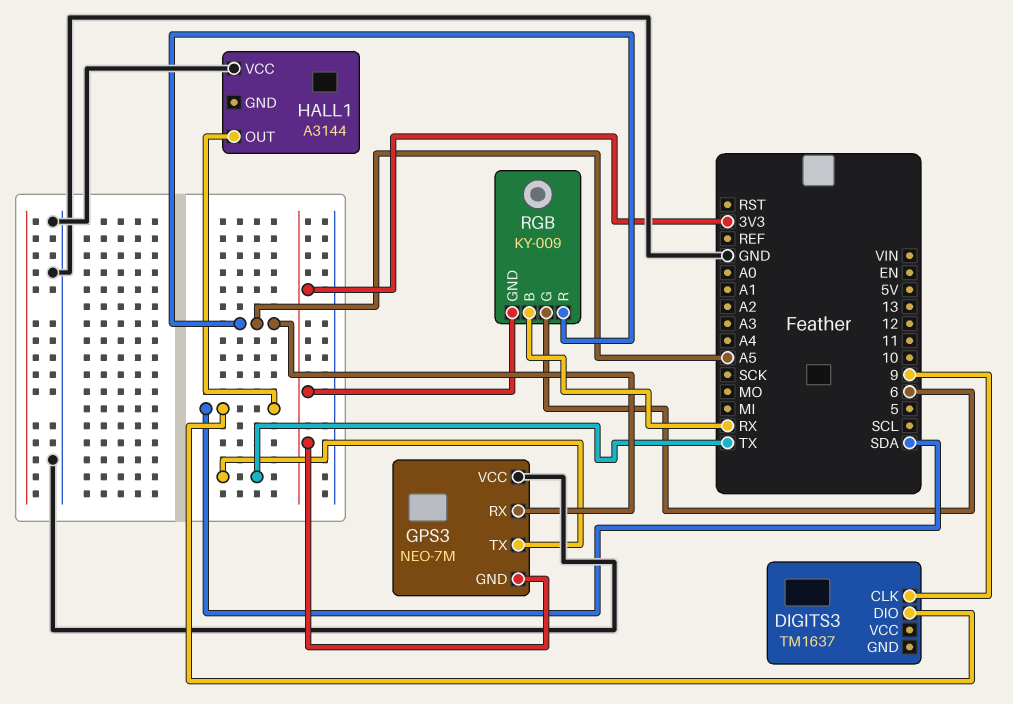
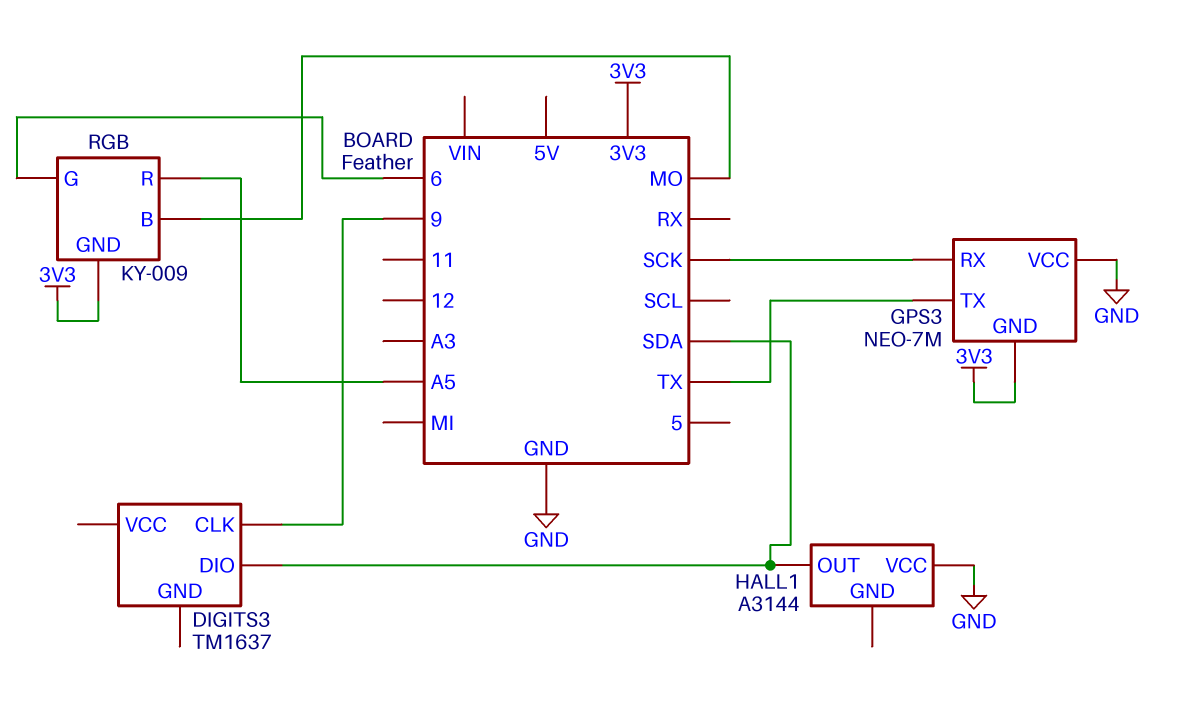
GPS3 pin RX: A5 -> SCK
RGB pin B: RX -> MO

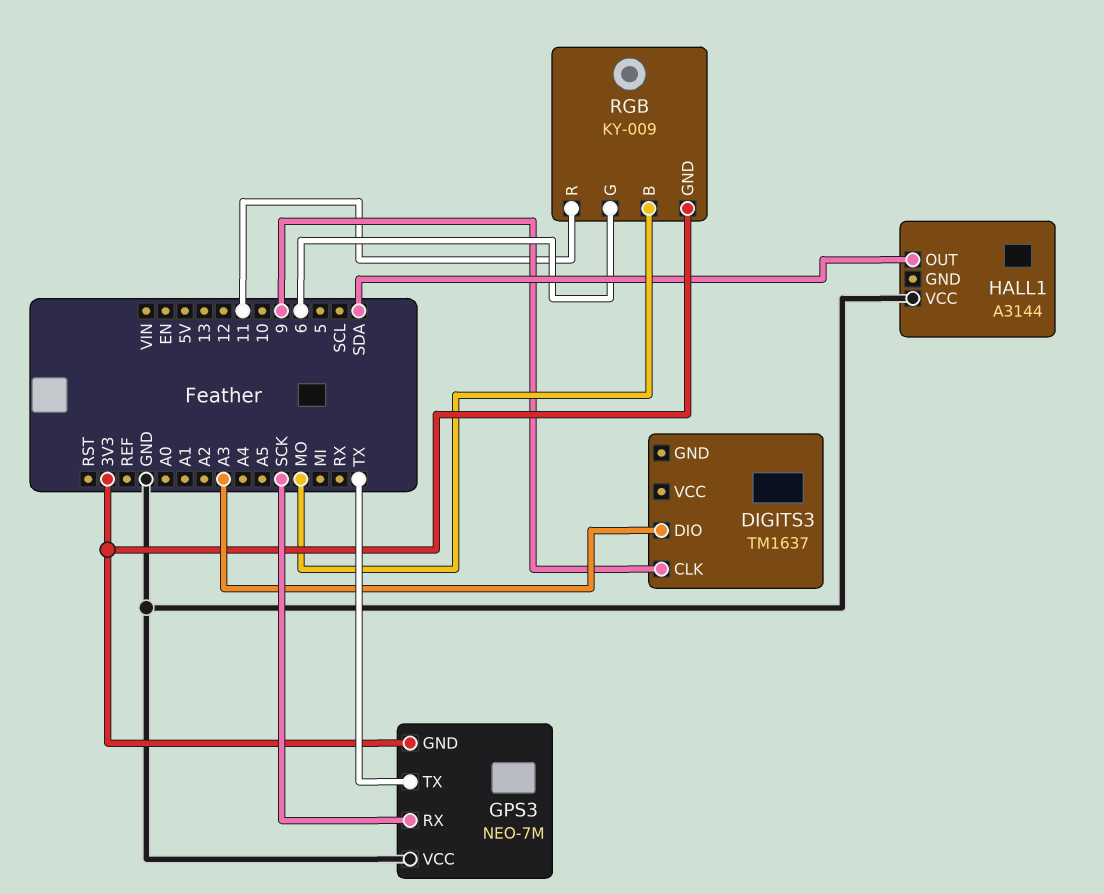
DIGITS3 pin DIO: SDA -> A3
RGB pin R: A5 -> 11

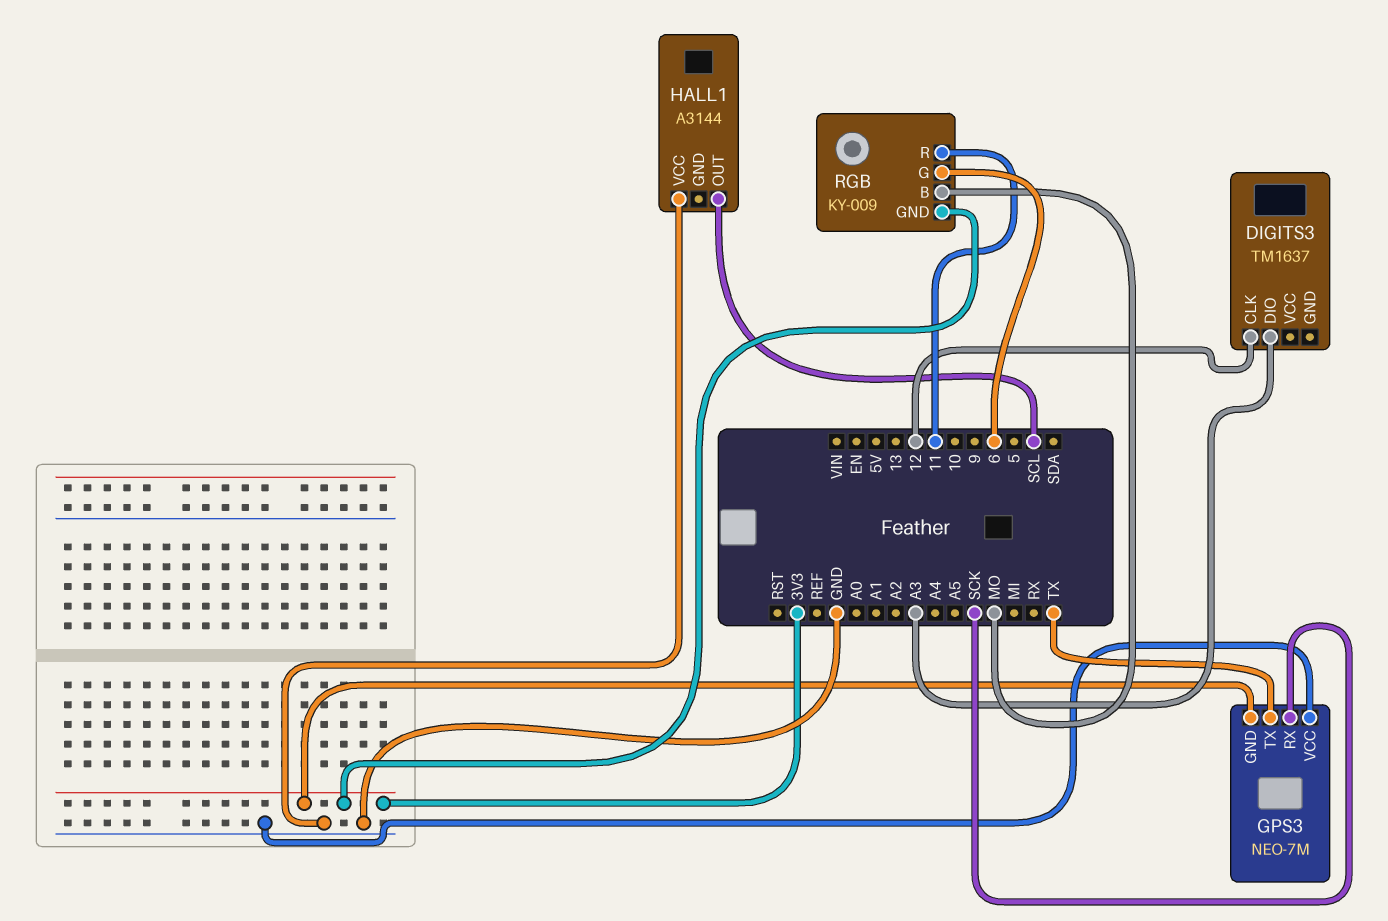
DIGITS3 pin CLK: 9 -> 12
HALL1 pin OUT: SDA -> SCL

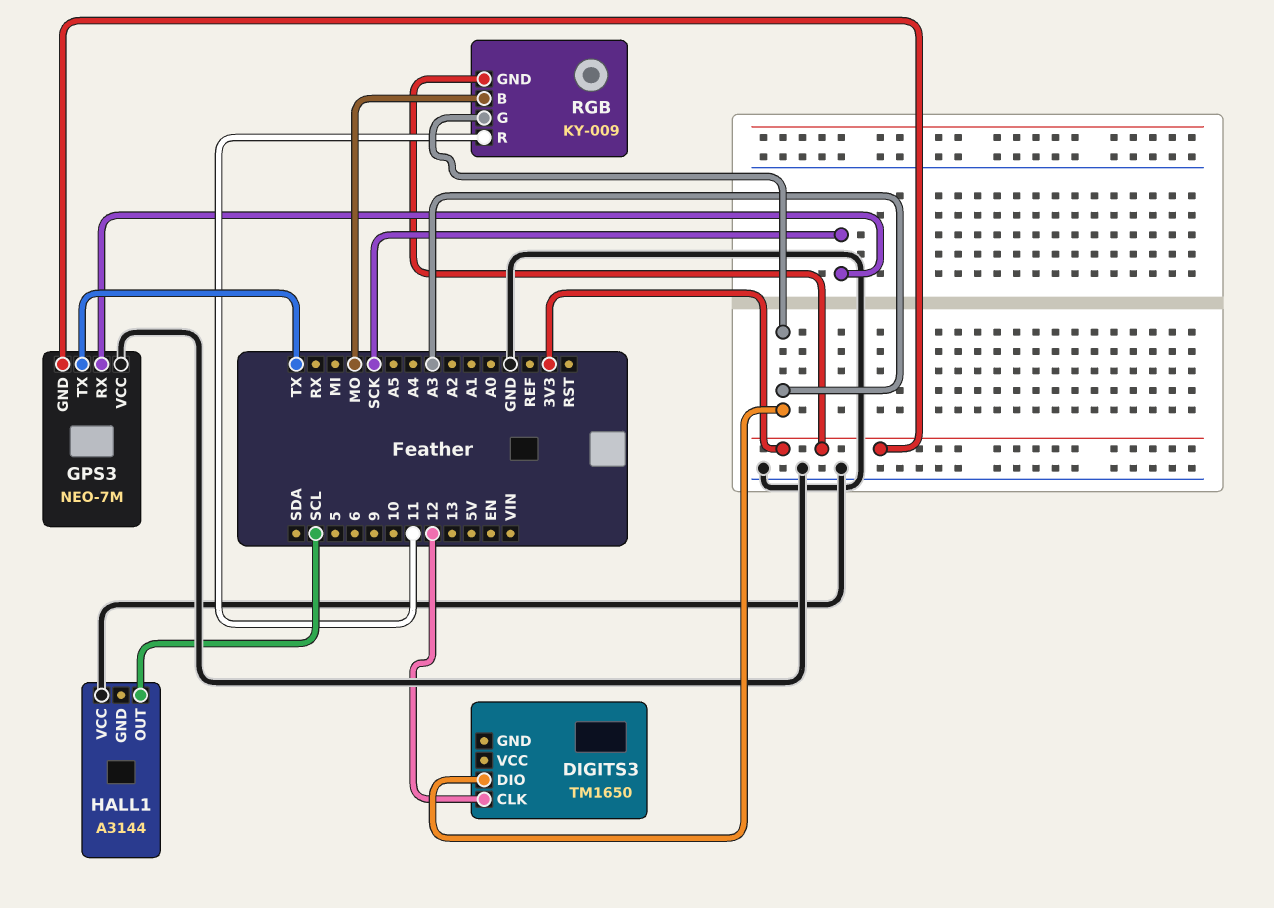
DIGITS3: TM1637 -> TM1650
RGB pin G: 6 -> A3

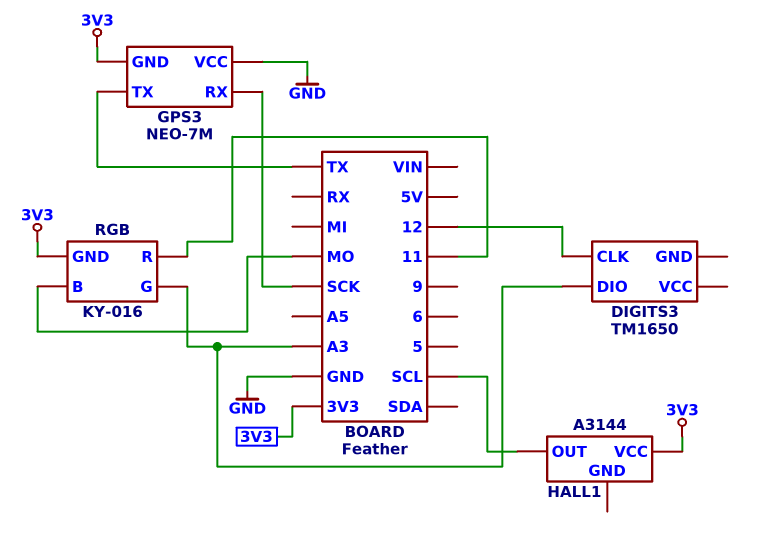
HALL1 pin VCC: GND -> 3V3
RGB: KY-009 -> KY-016

